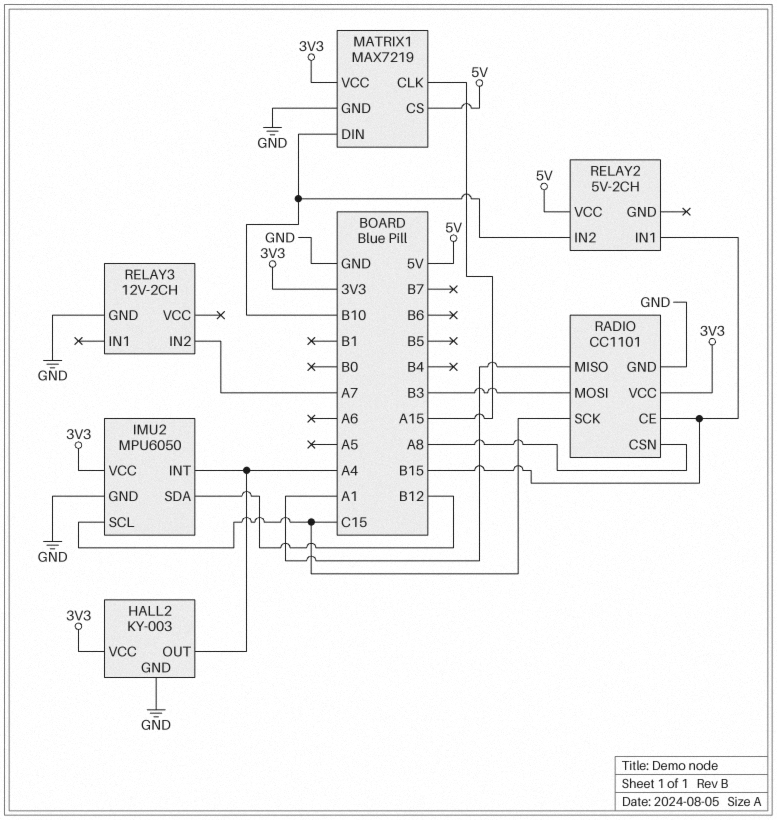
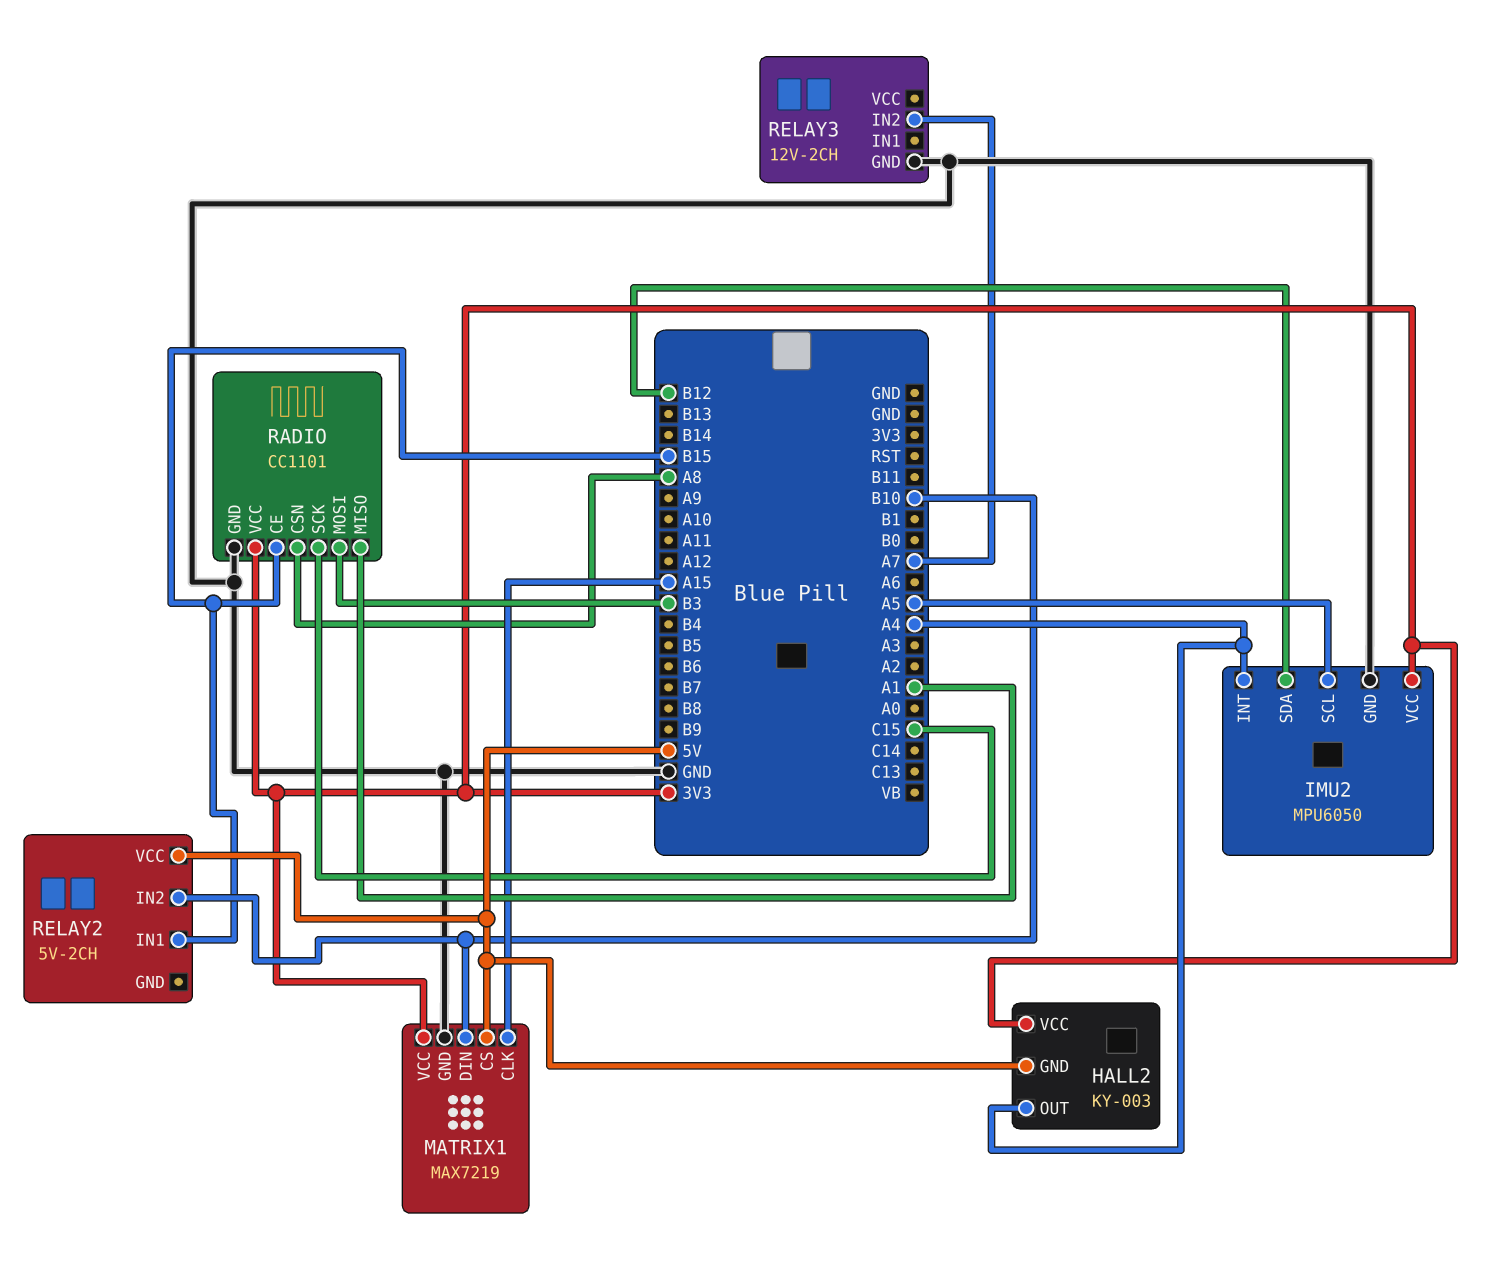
HALL2 pin GND: GND -> 5V
IMU2 pin SCL: C15 -> A5

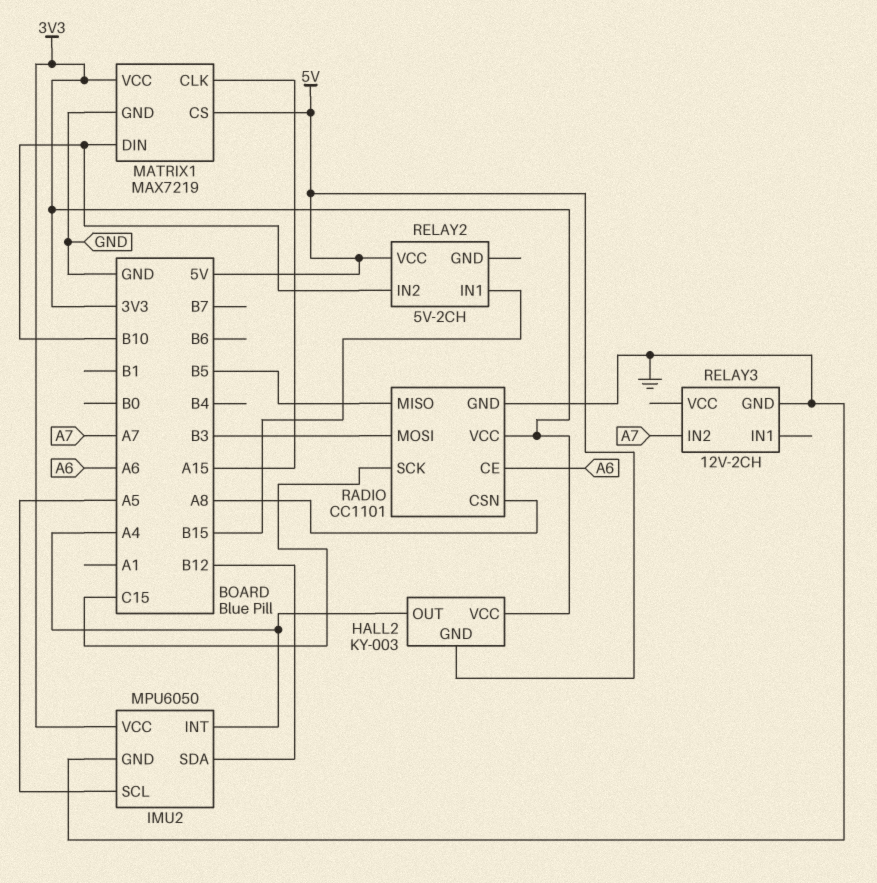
RADIO pin CE: B15 -> A6
RADIO pin MISO: A1 -> B5

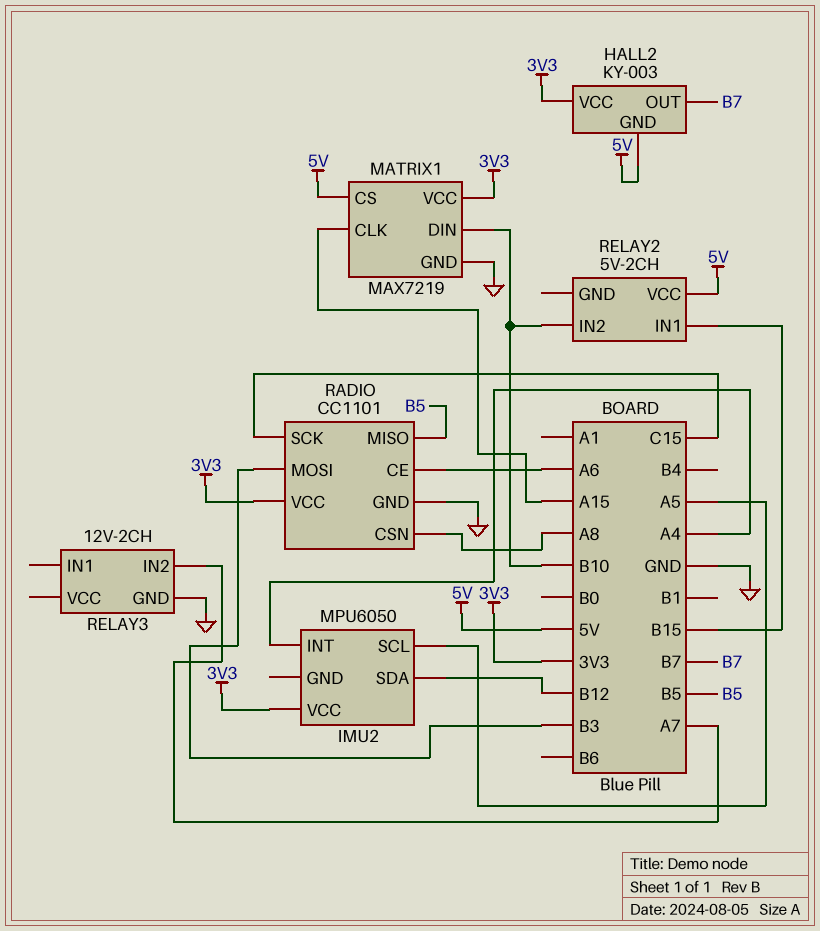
HALL2 pin OUT: A4 -> B7
IMU2 pin GND: GND -> none

